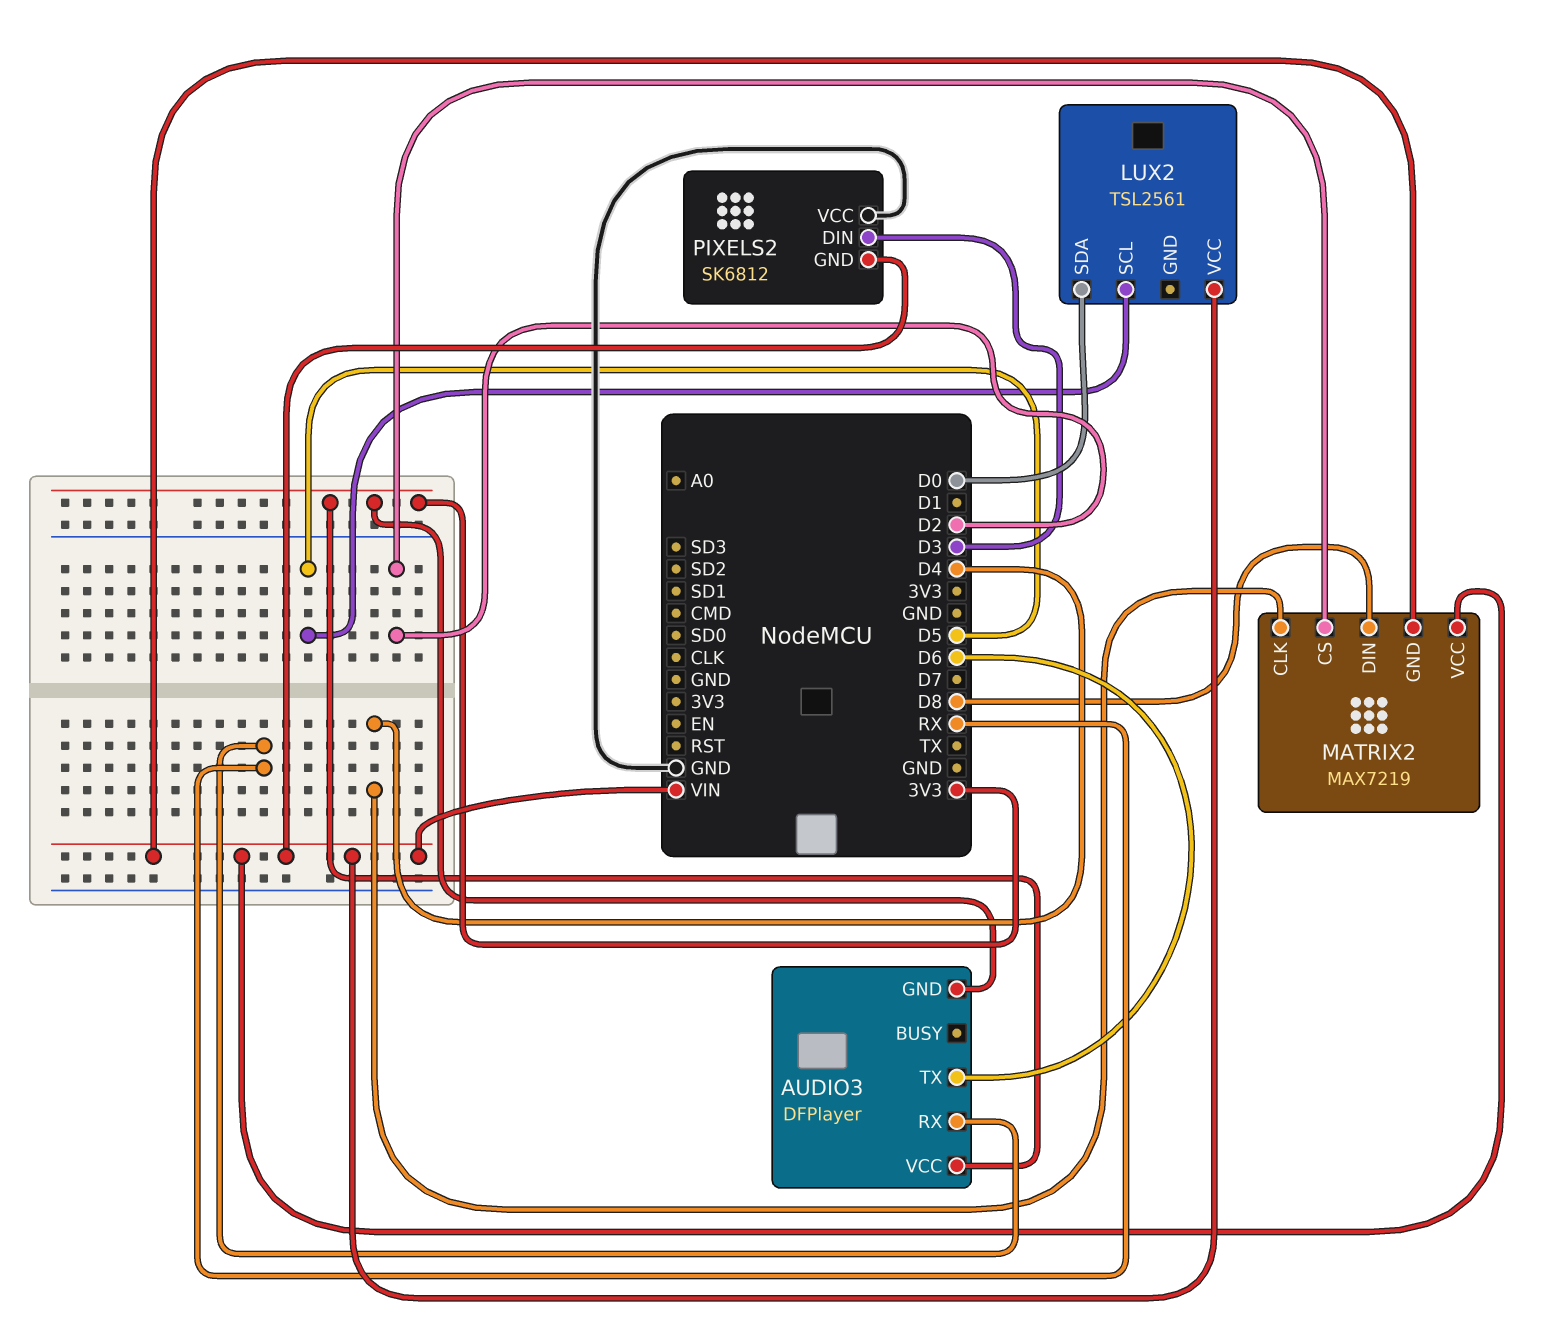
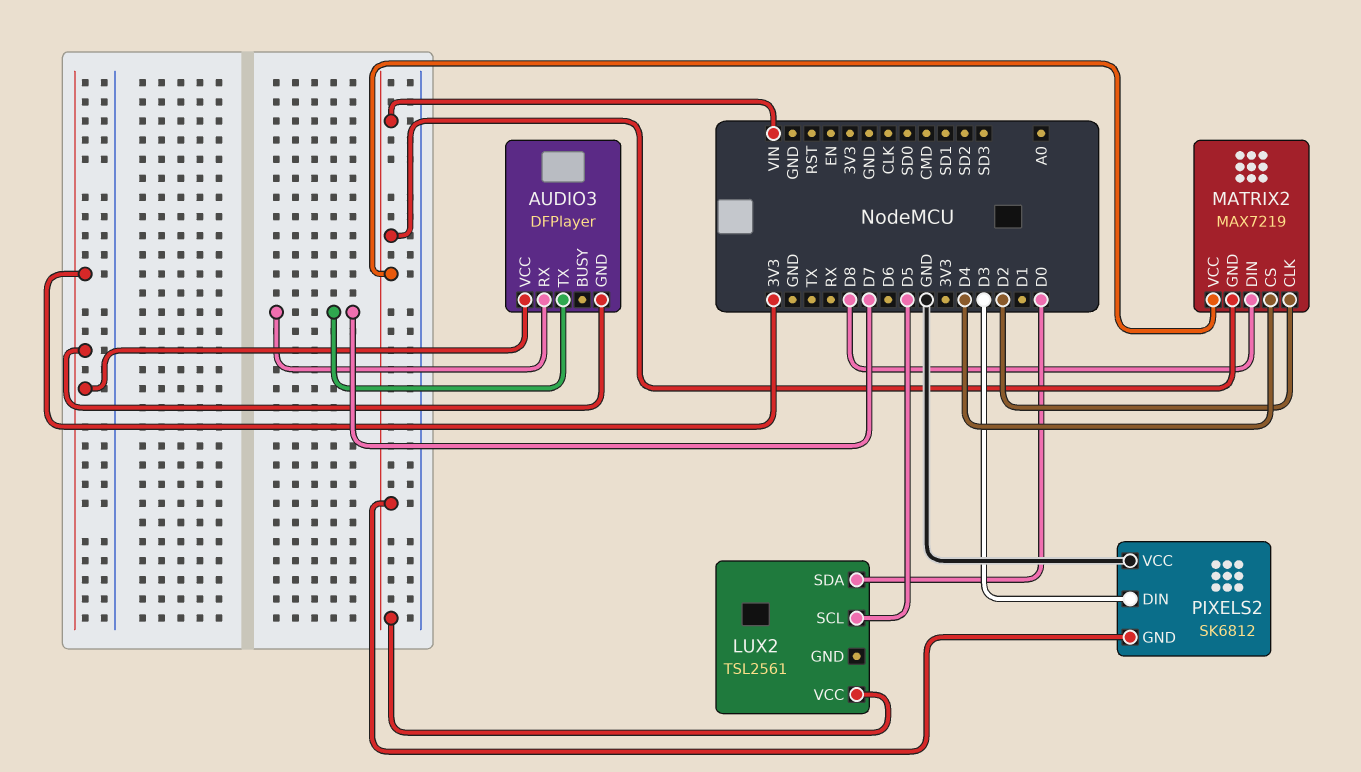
AUDIO3 pin RX: RX -> D7
AUDIO3 pin TX: D6 -> D7
MATRIX2 pin CLK: D4 -> D2
MATRIX2 pin CS: D2 -> D4

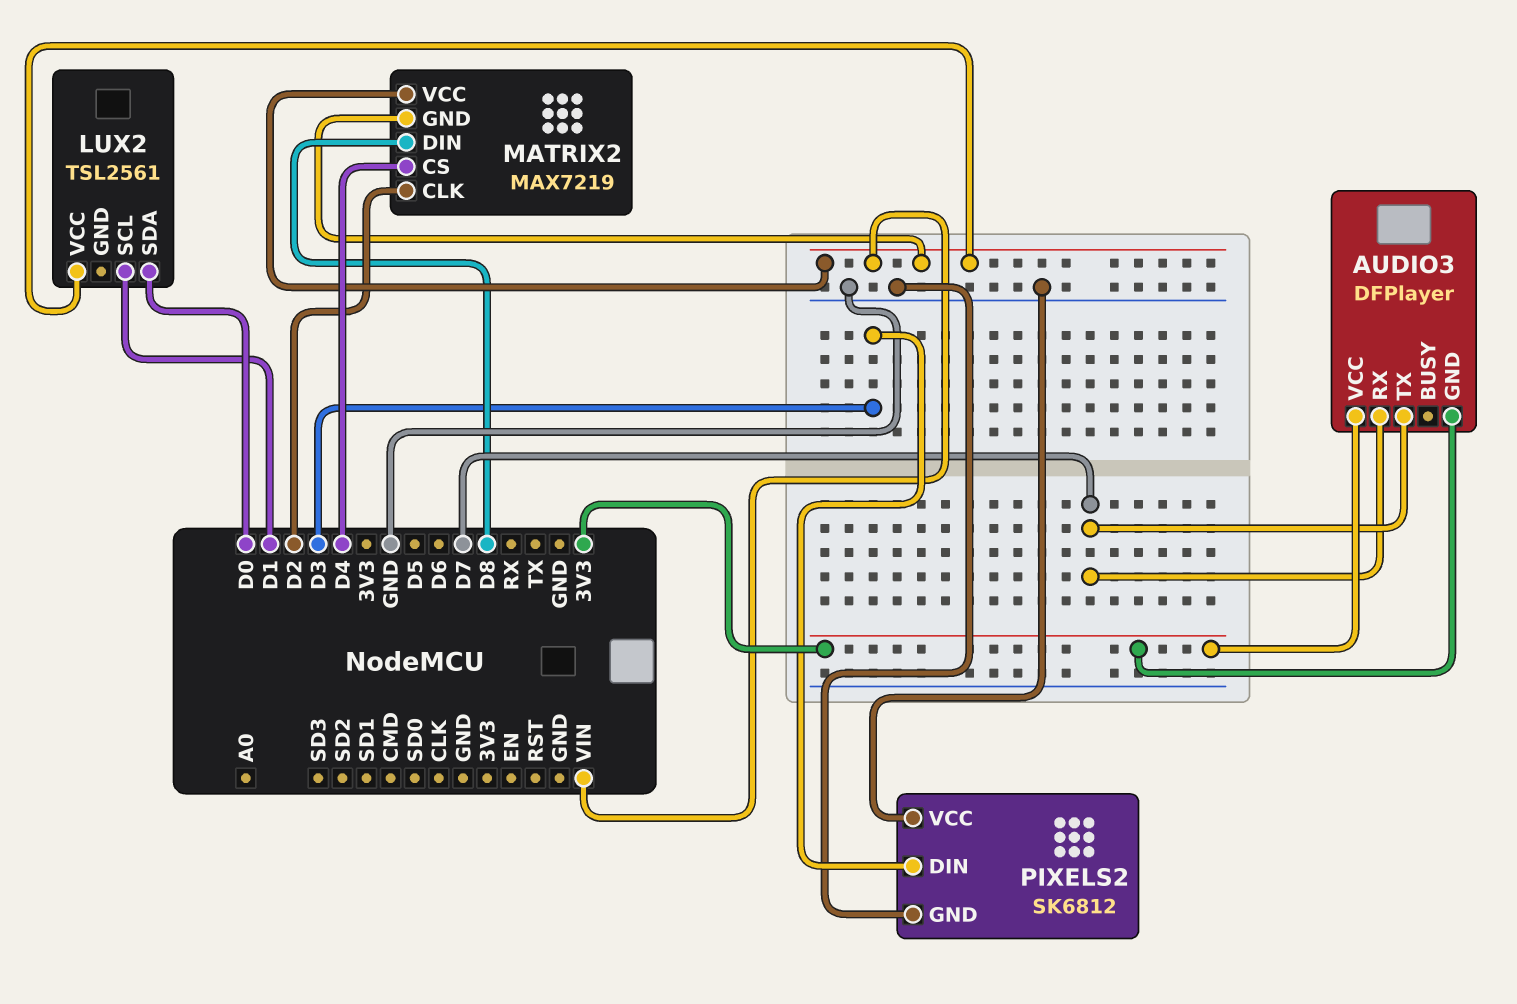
LUX2 pin SCL: D5 -> D1
PIXELS2 pin GND: VIN -> GND

